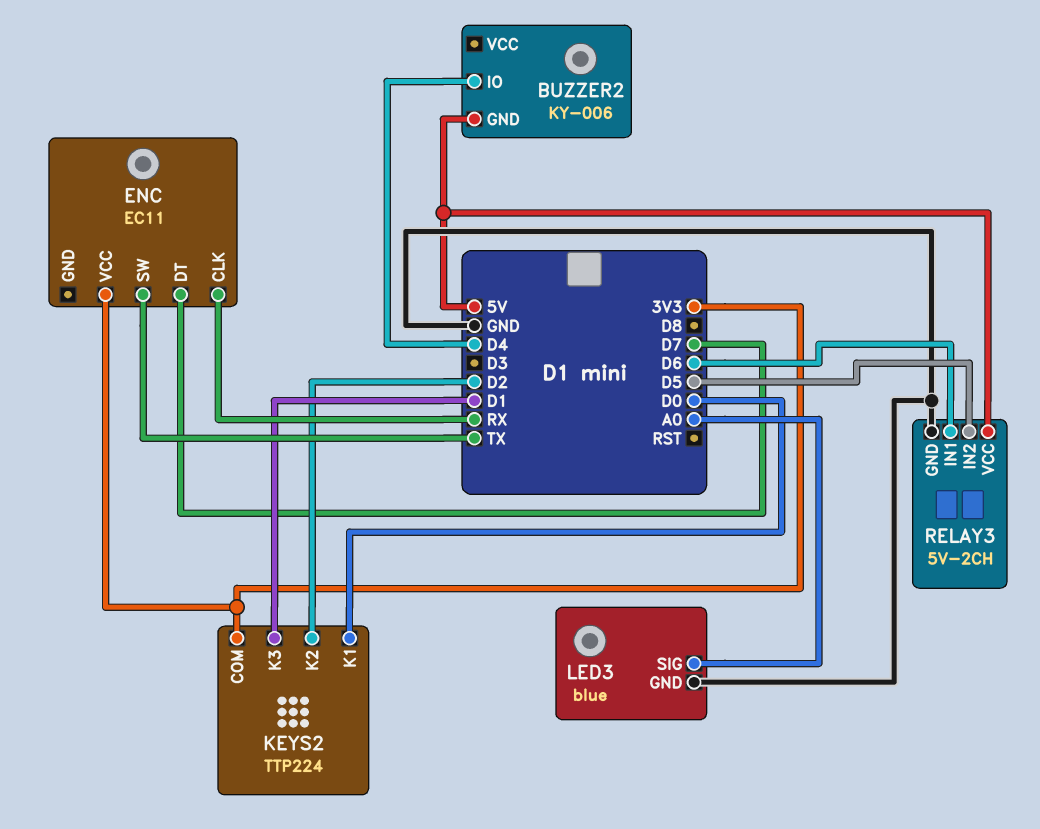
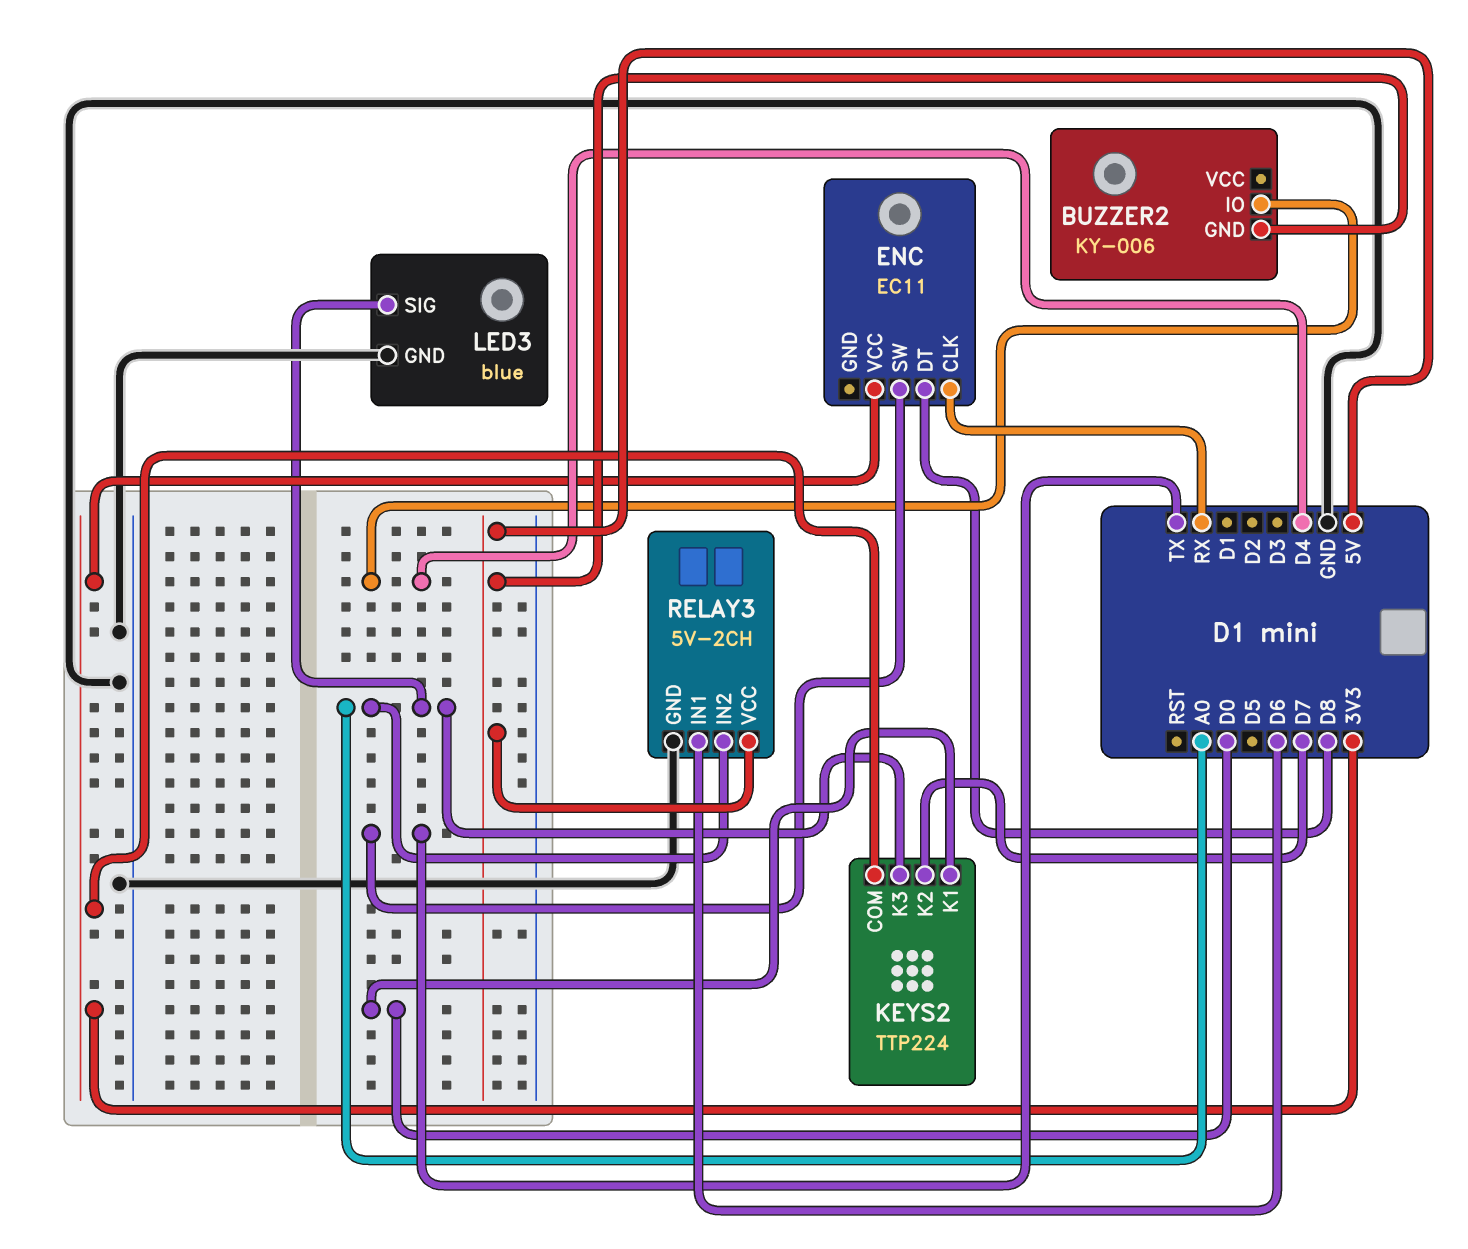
ENC pin DT: D7 -> D8
KEYS2 pin K2: D2 -> D7
KEYS2 pin K3: D1 -> A0
RELAY3 pin IN2: D5 -> A0

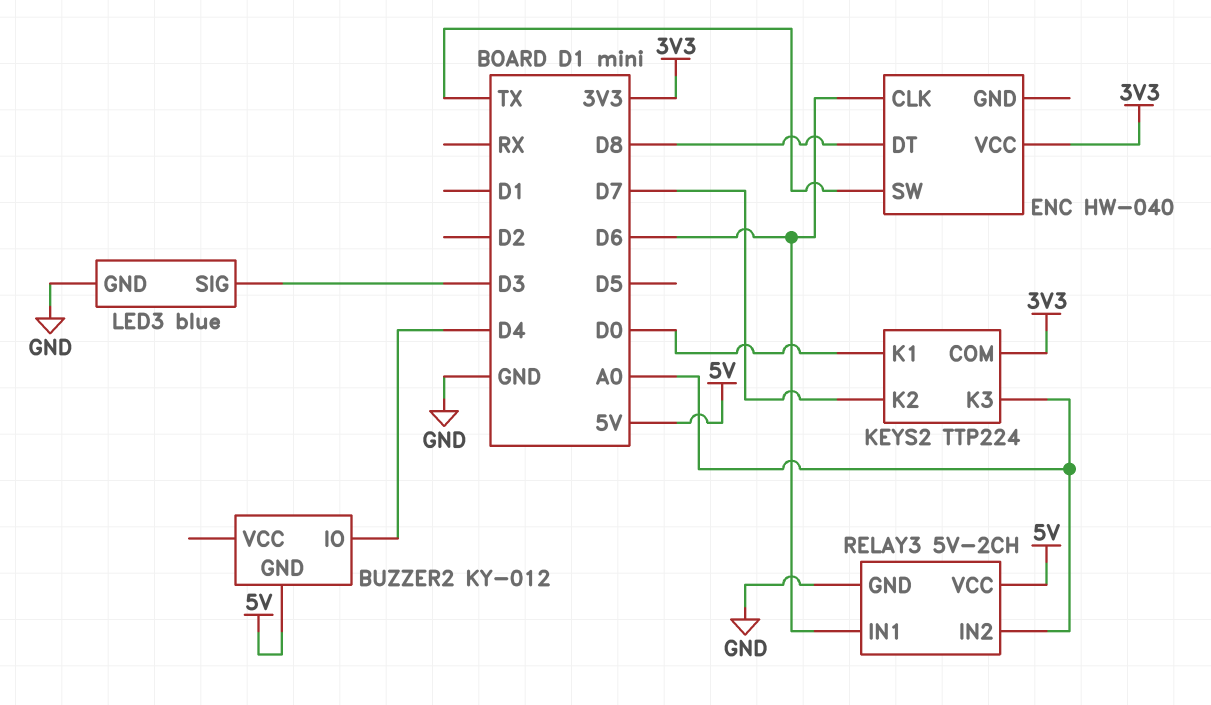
BUZZER2: KY-006 -> KY-012
ENC: EC11 -> HW-040
ENC pin CLK: RX -> D6
LED3 pin SIG: A0 -> D3

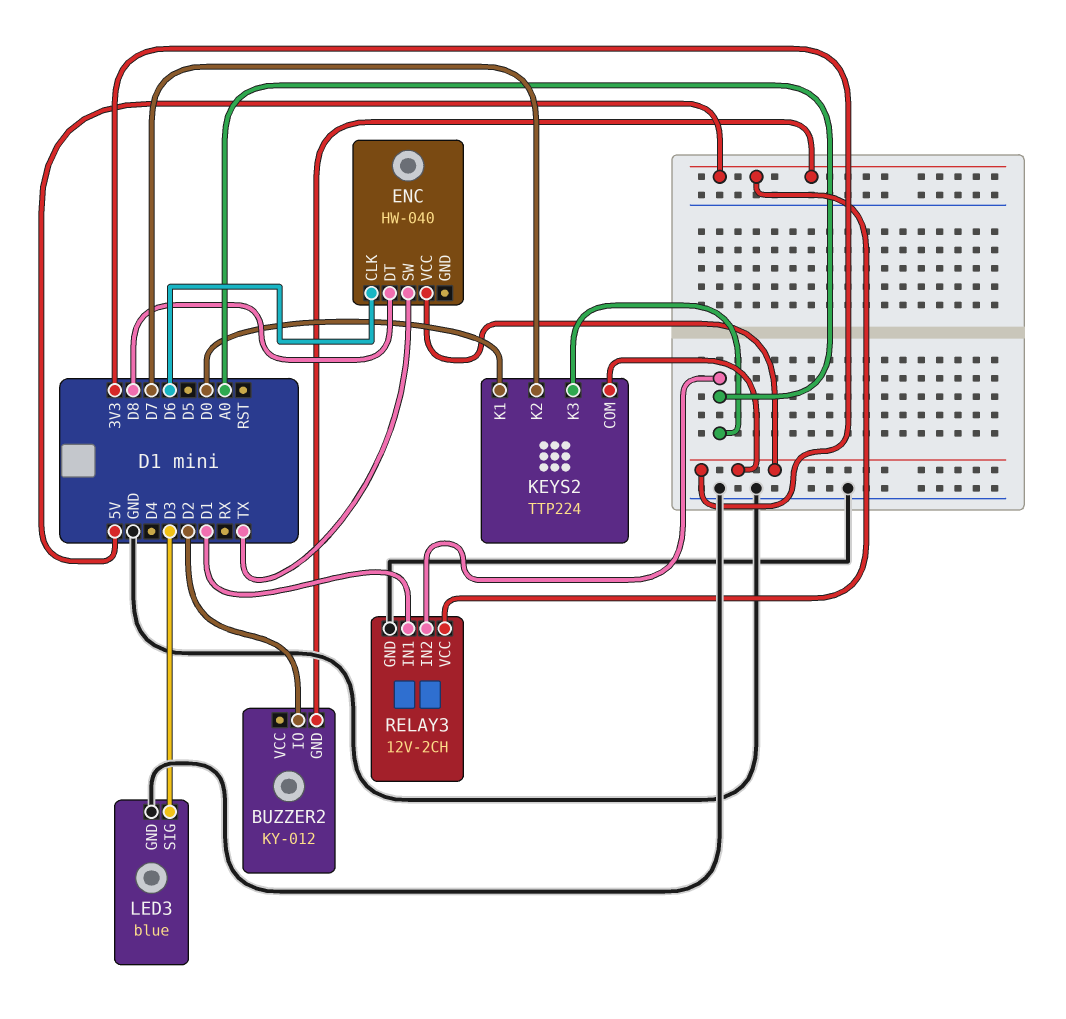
BUZZER2 pin IO: D4 -> D2
RELAY3: 5V-2CH -> 12V-2CH
RELAY3 pin IN1: D6 -> D1

